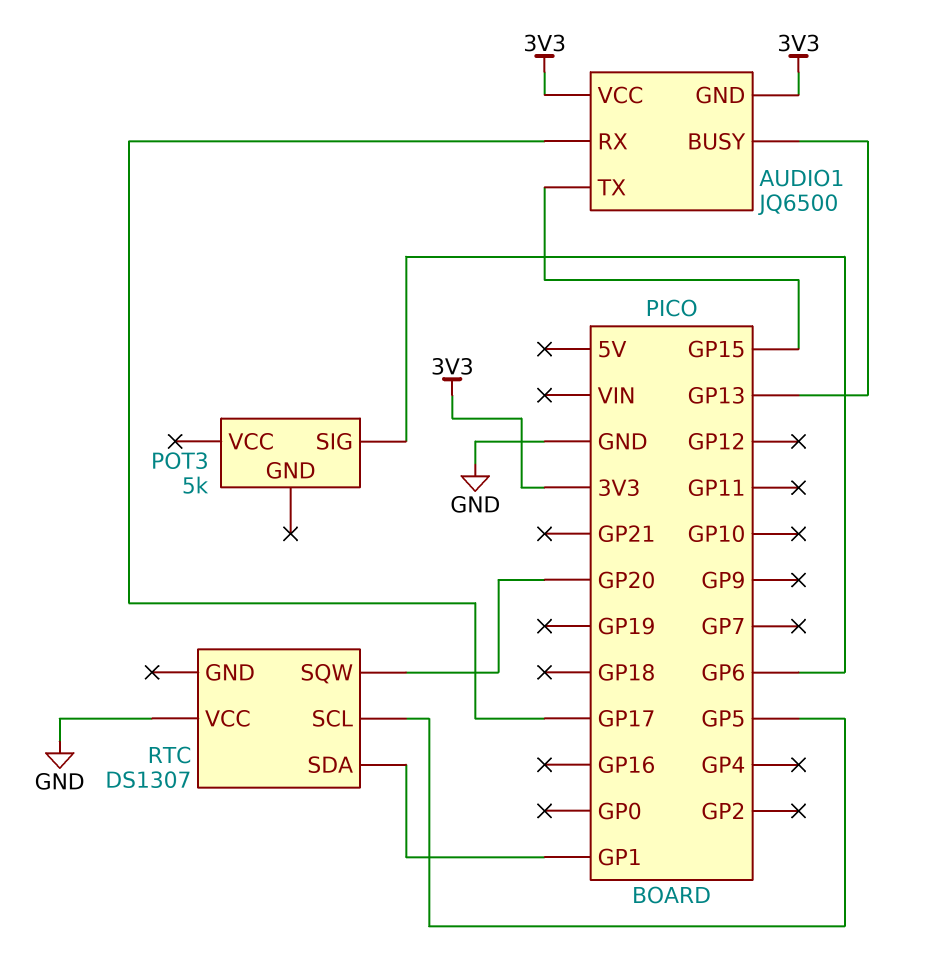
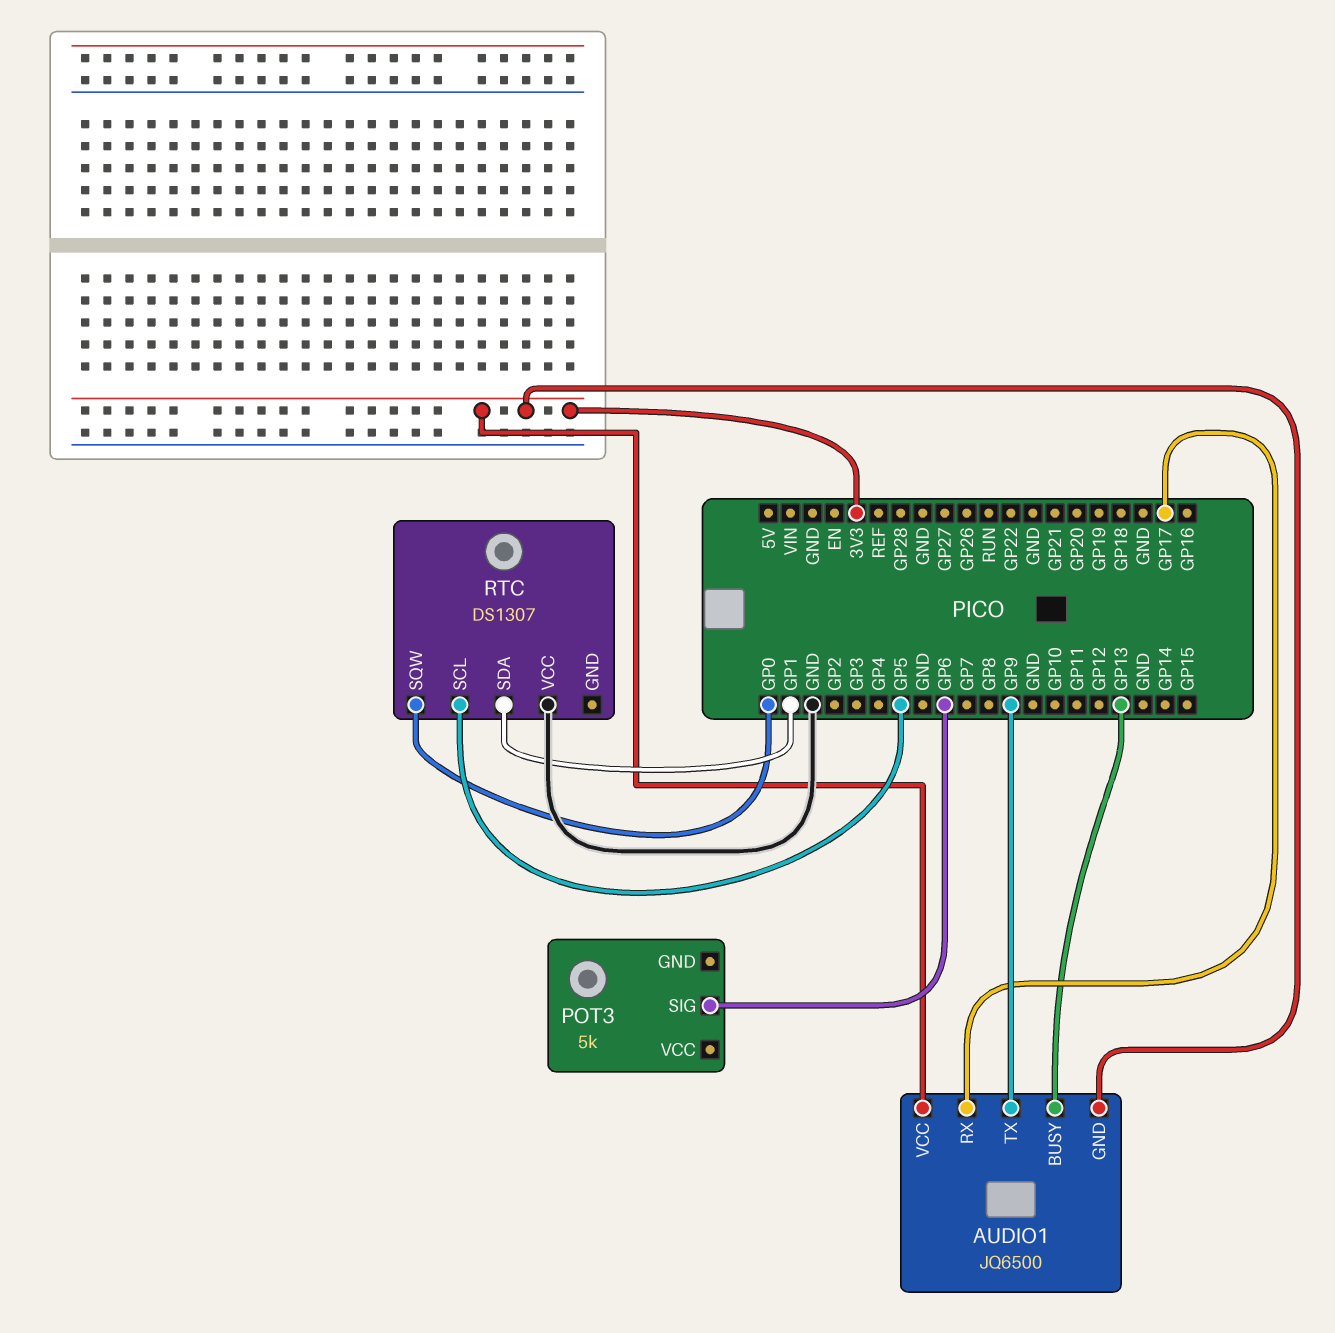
AUDIO1 pin TX: GP15 -> GP9
RTC pin SQW: GP20 -> GP0

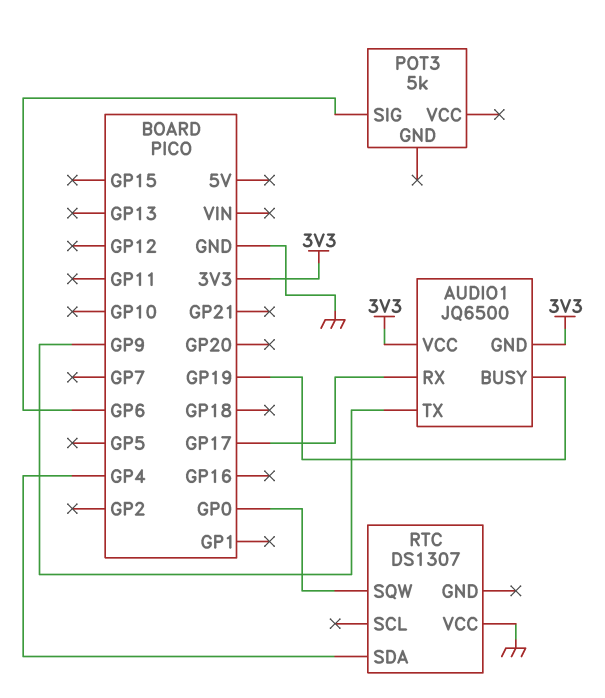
AUDIO1 pin BUSY: GP13 -> GP19
RTC pin SCL: GP5 -> none
RTC pin SDA: GP1 -> GP4

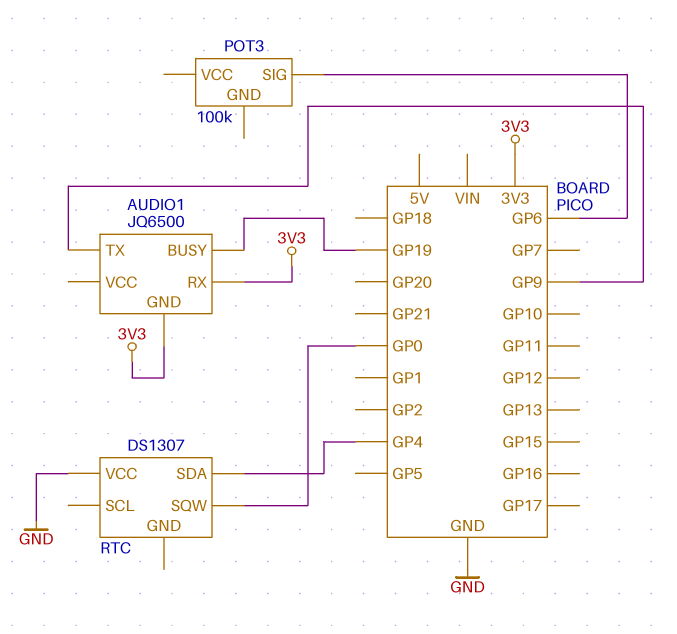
AUDIO1 pin RX: GP17 -> 3V3
AUDIO1 pin VCC: 3V3 -> none
POT3: 5k -> 100k

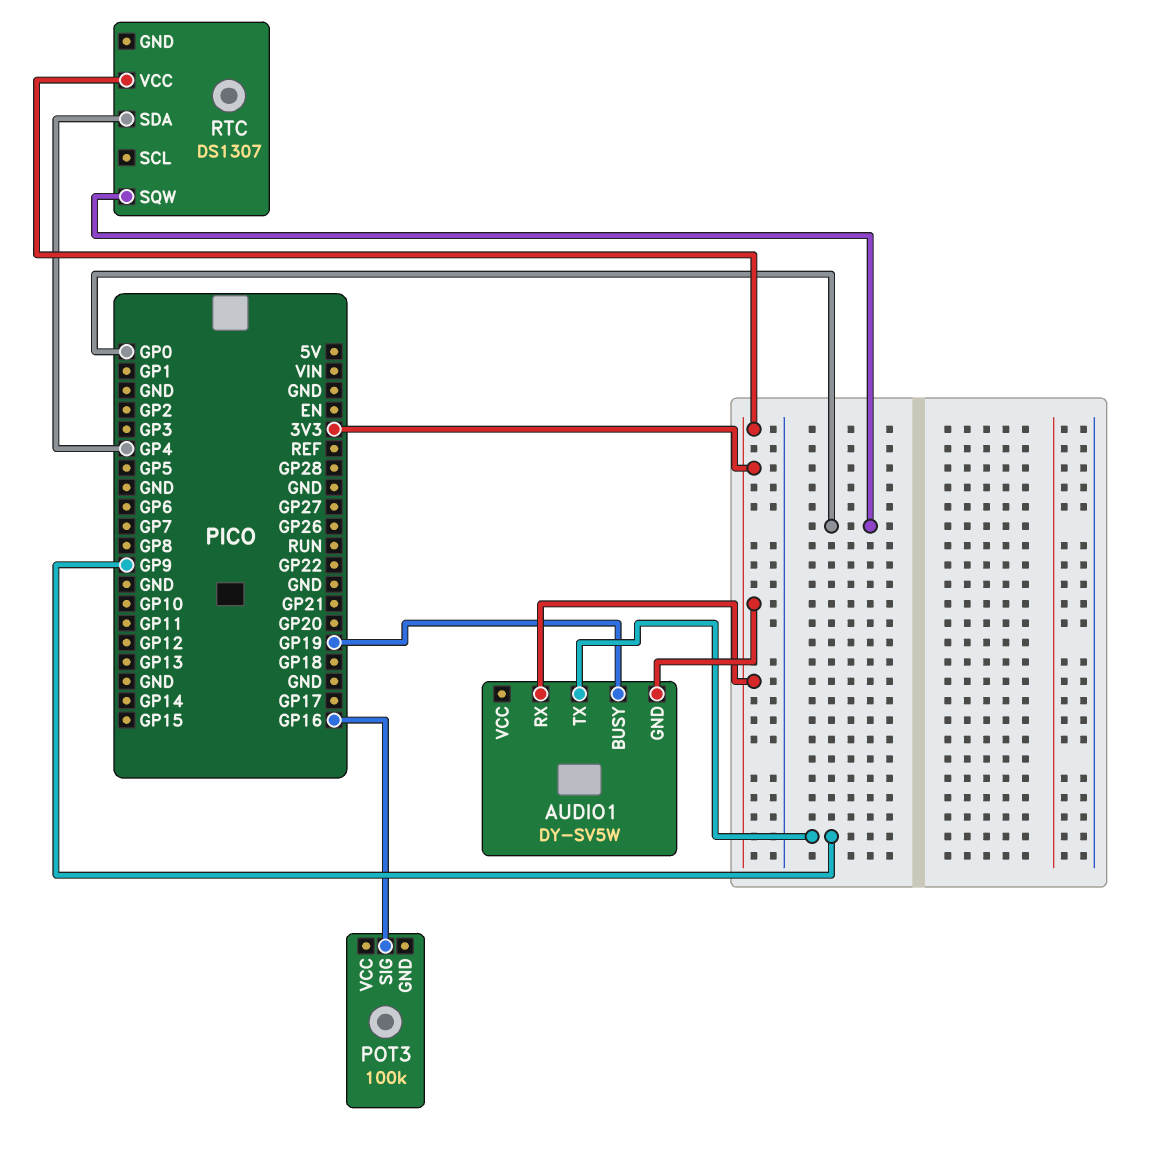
AUDIO1: JQ6500 -> DY-SV5W
POT3 pin SIG: GP6 -> GP16
RTC pin VCC: GND -> 3V3

